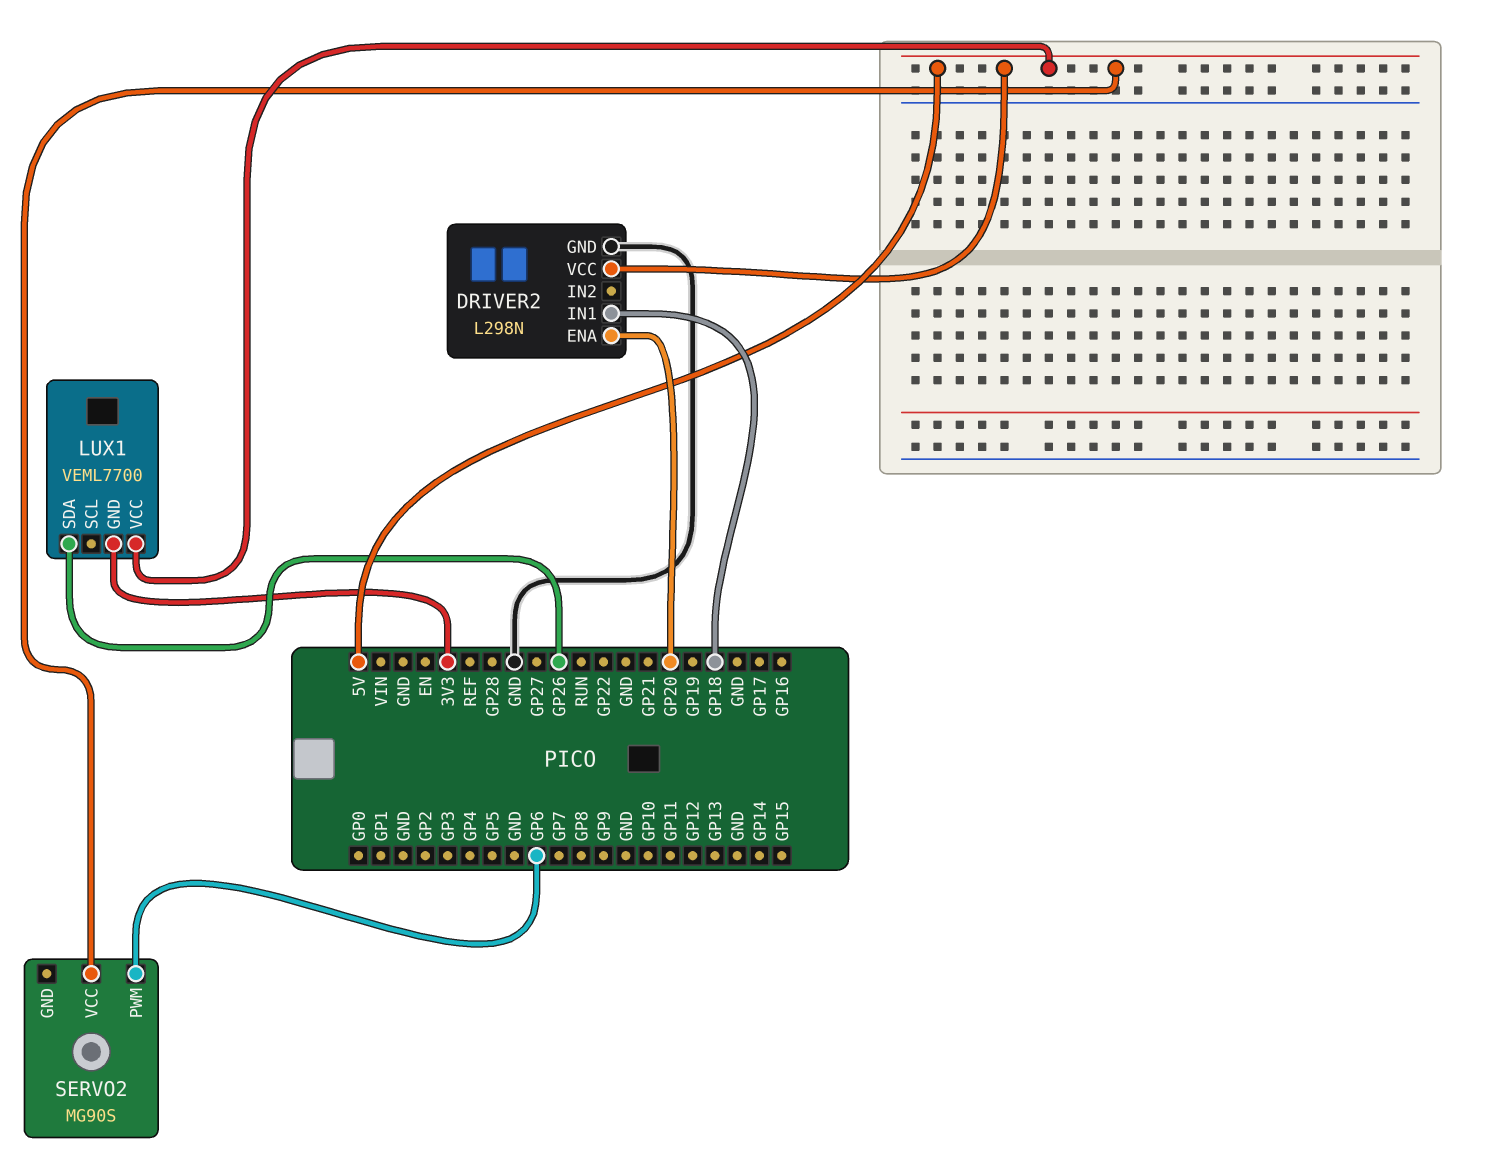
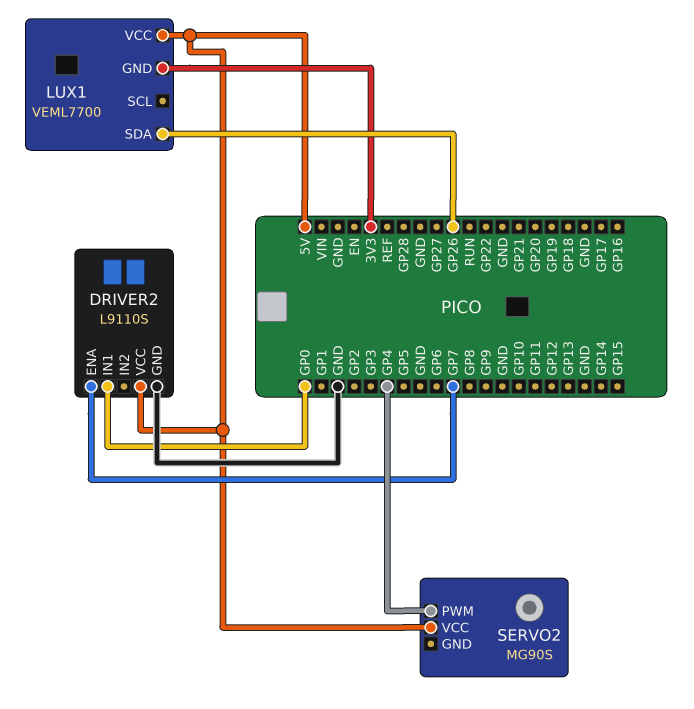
DRIVER2: L298N -> L9110S
DRIVER2 pin ENA: GP20 -> GP7
DRIVER2 pin IN1: GP18 -> GP0
SERVO2 pin PWM: GP6 -> GP4

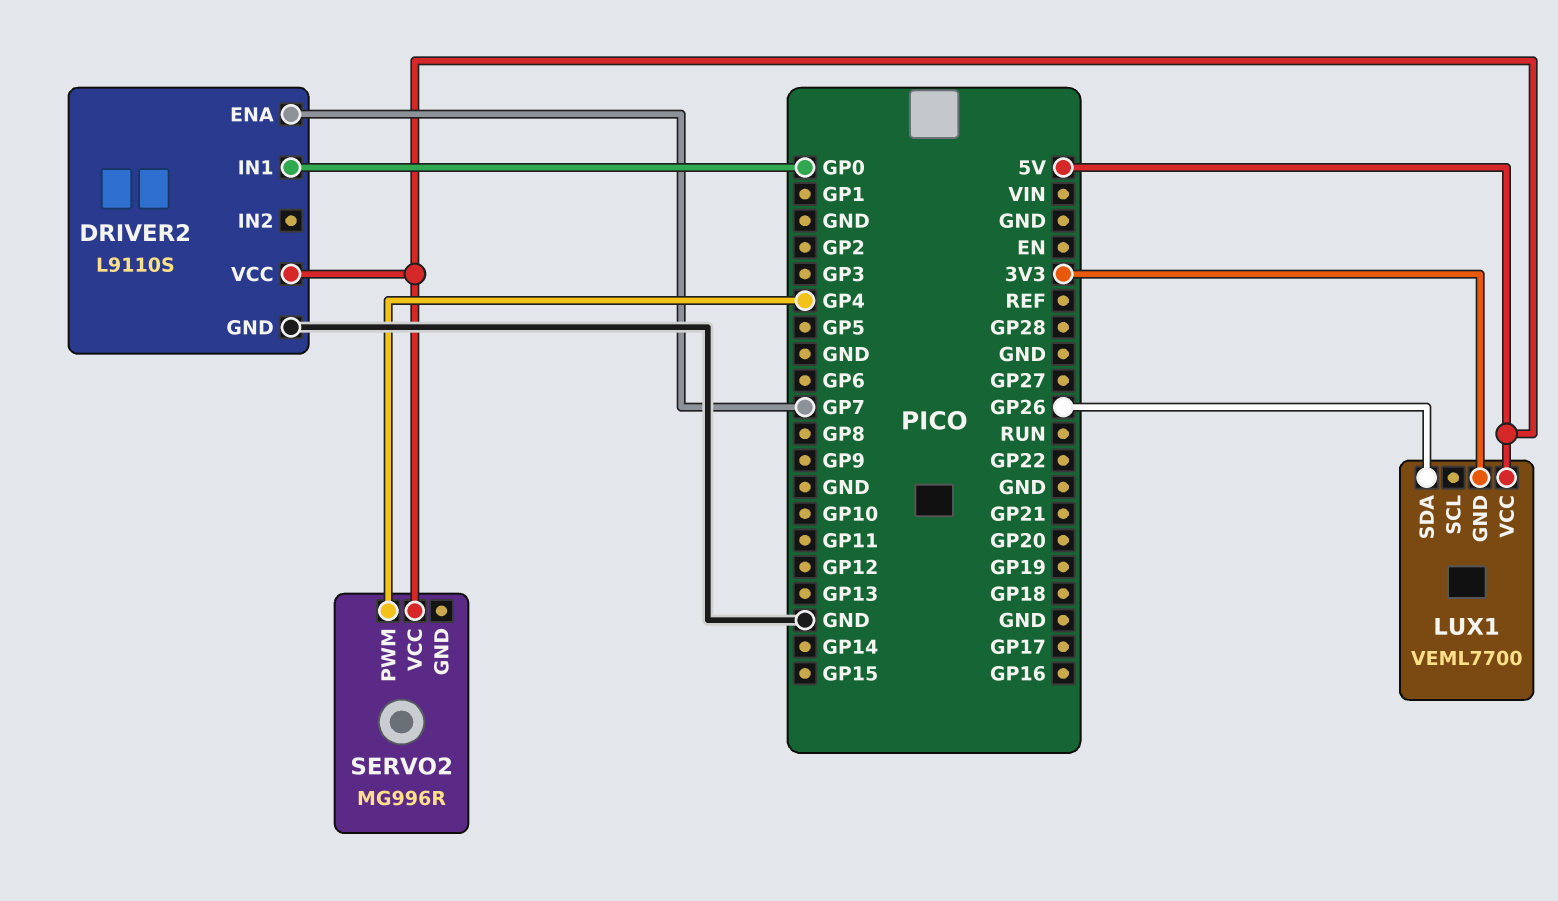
SERVO2: MG90S -> MG996R

